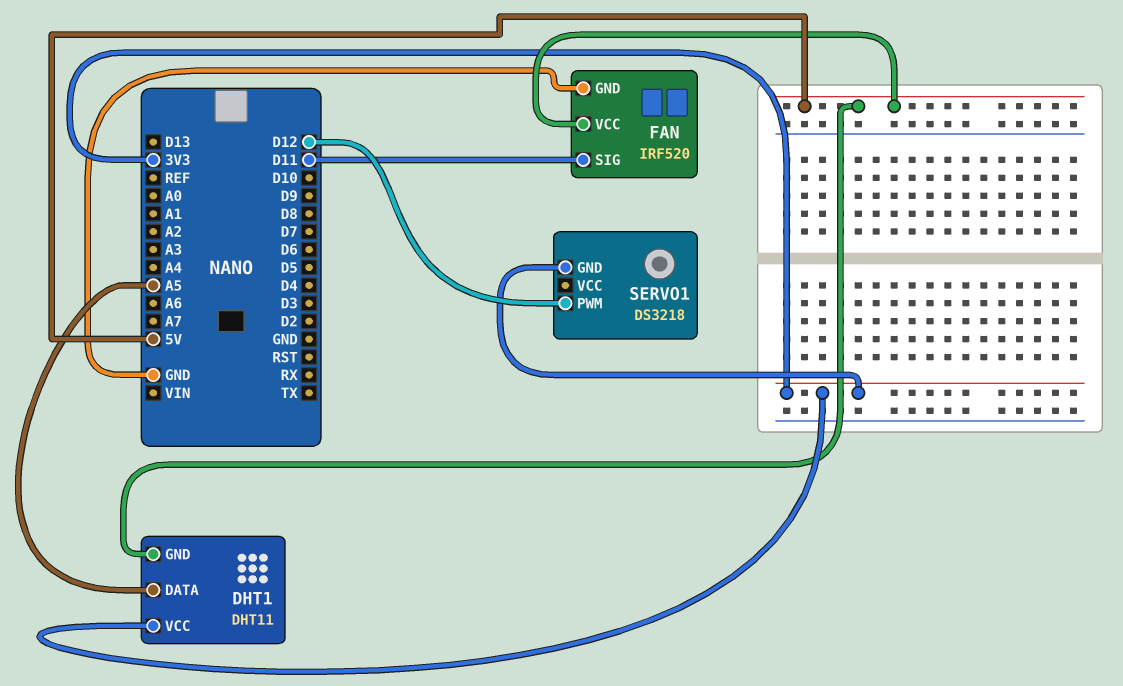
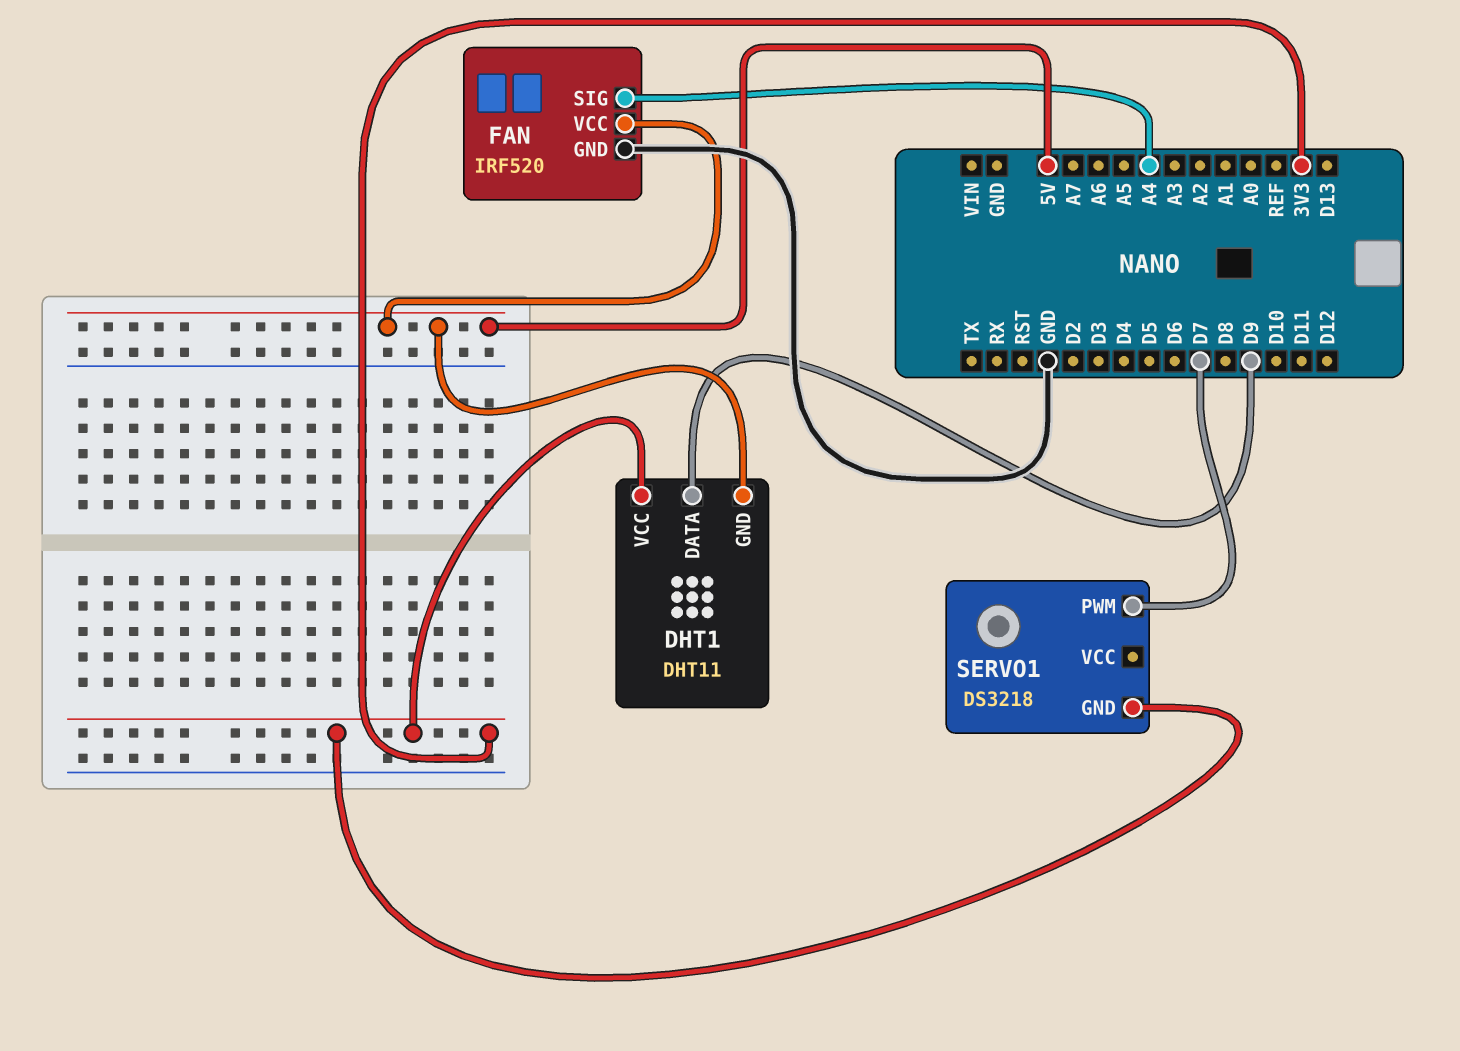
DHT1 pin DATA: A5 -> D9
FAN pin SIG: D11 -> A4
SERVO1 pin PWM: D12 -> D7

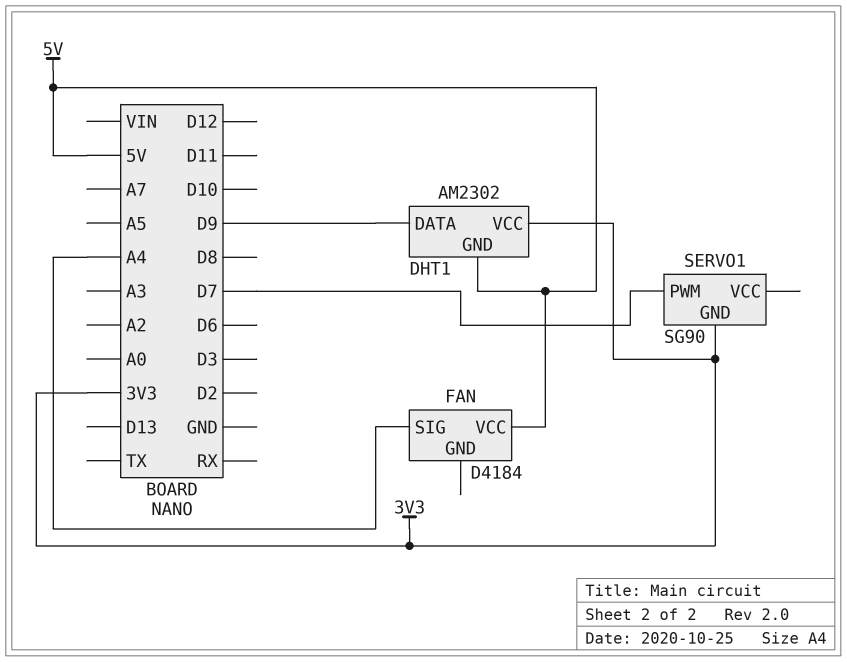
DHT1: DHT11 -> AM2302
FAN: IRF520 -> D4184
FAN pin GND: GND -> none
SERVO1: DS3218 -> SG90

